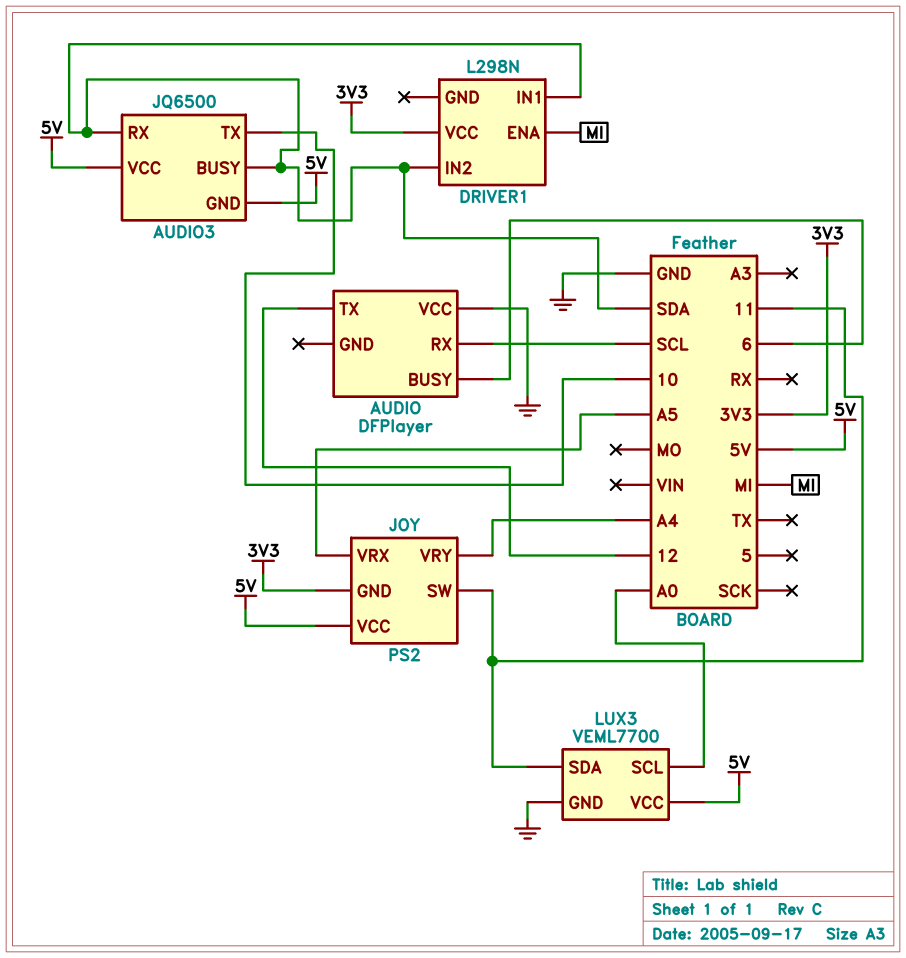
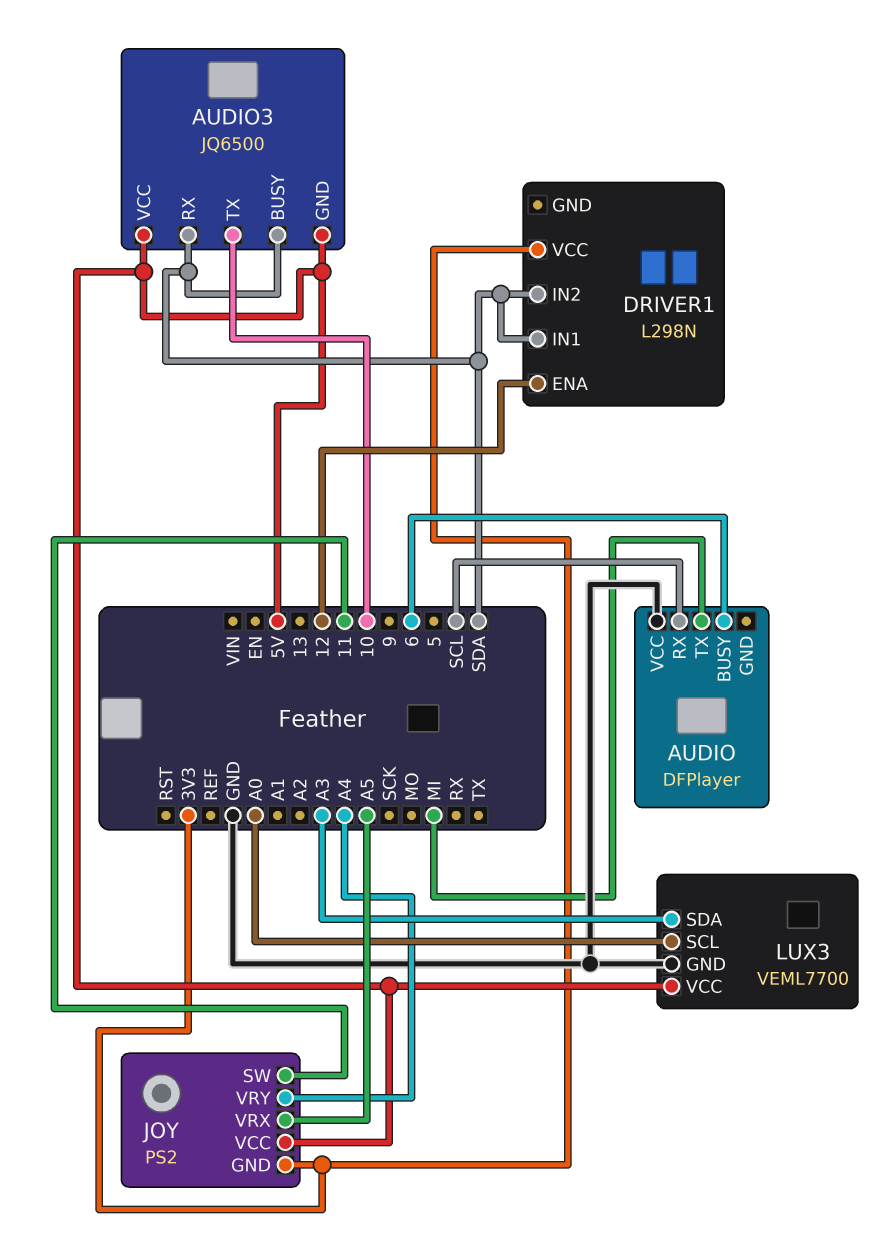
AUDIO pin TX: 12 -> MI
DRIVER1 pin ENA: MI -> 12
LUX3 pin SDA: 11 -> A3

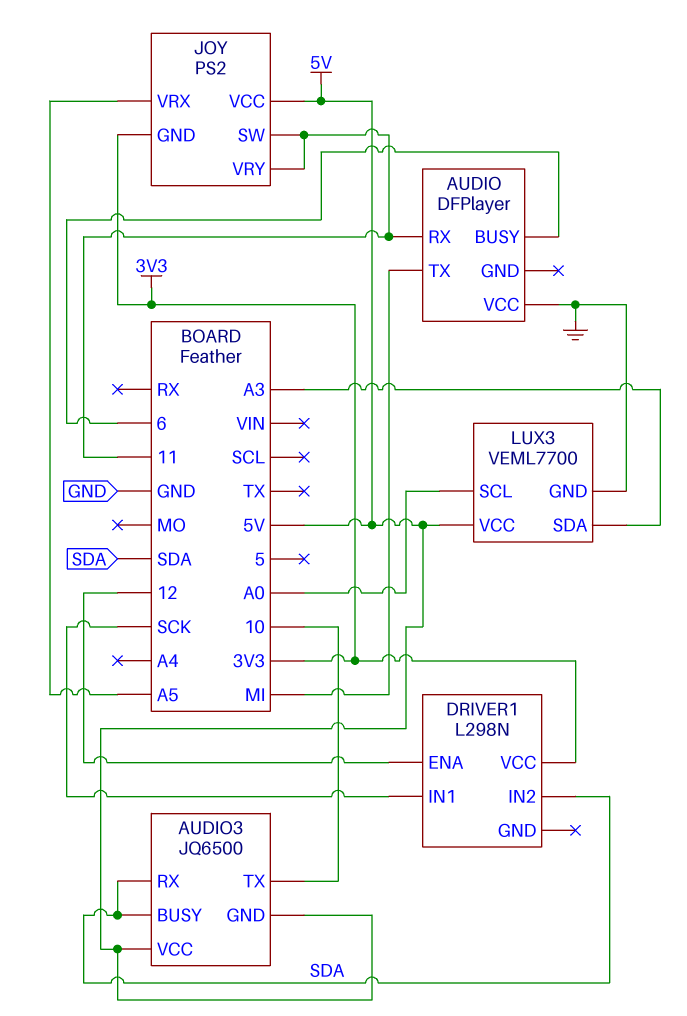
AUDIO pin RX: SCL -> 11
DRIVER1 pin IN1: SDA -> SCK
JOY pin VRY: A4 -> 11

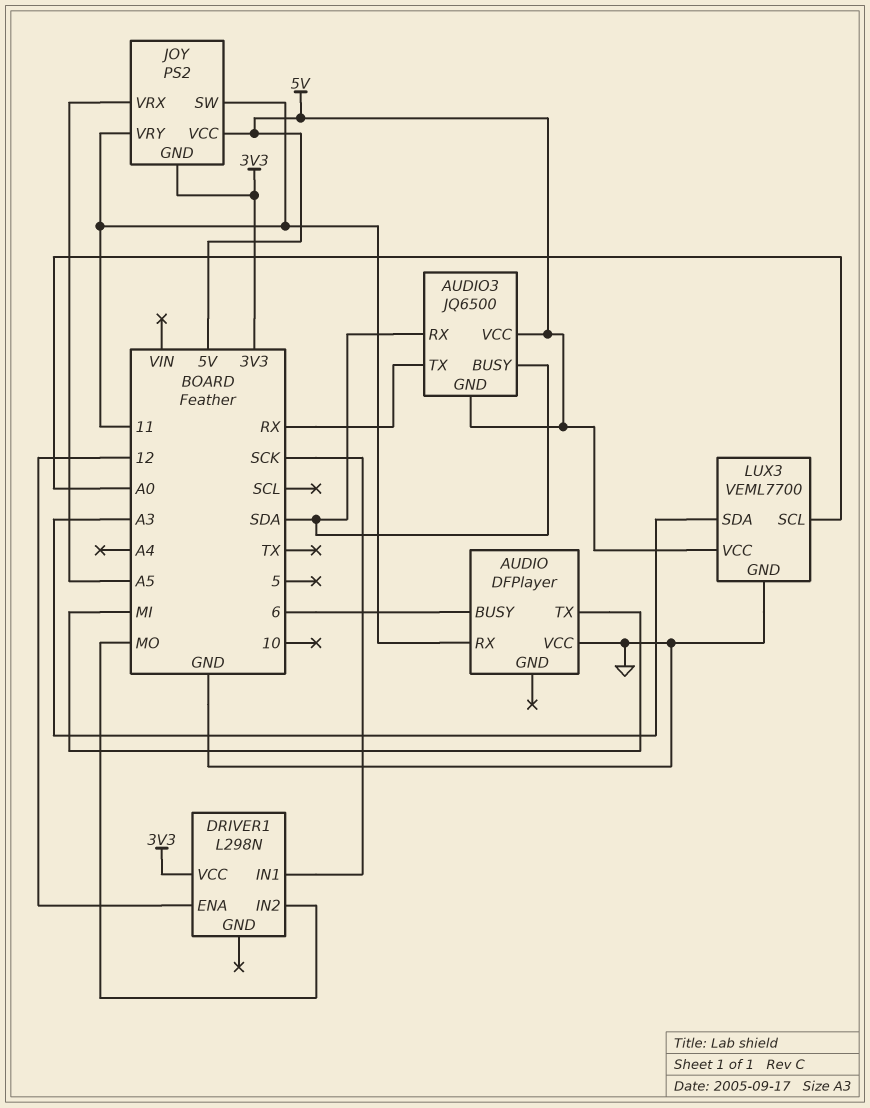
AUDIO3 pin TX: 10 -> RX
DRIVER1 pin IN2: SDA -> MO

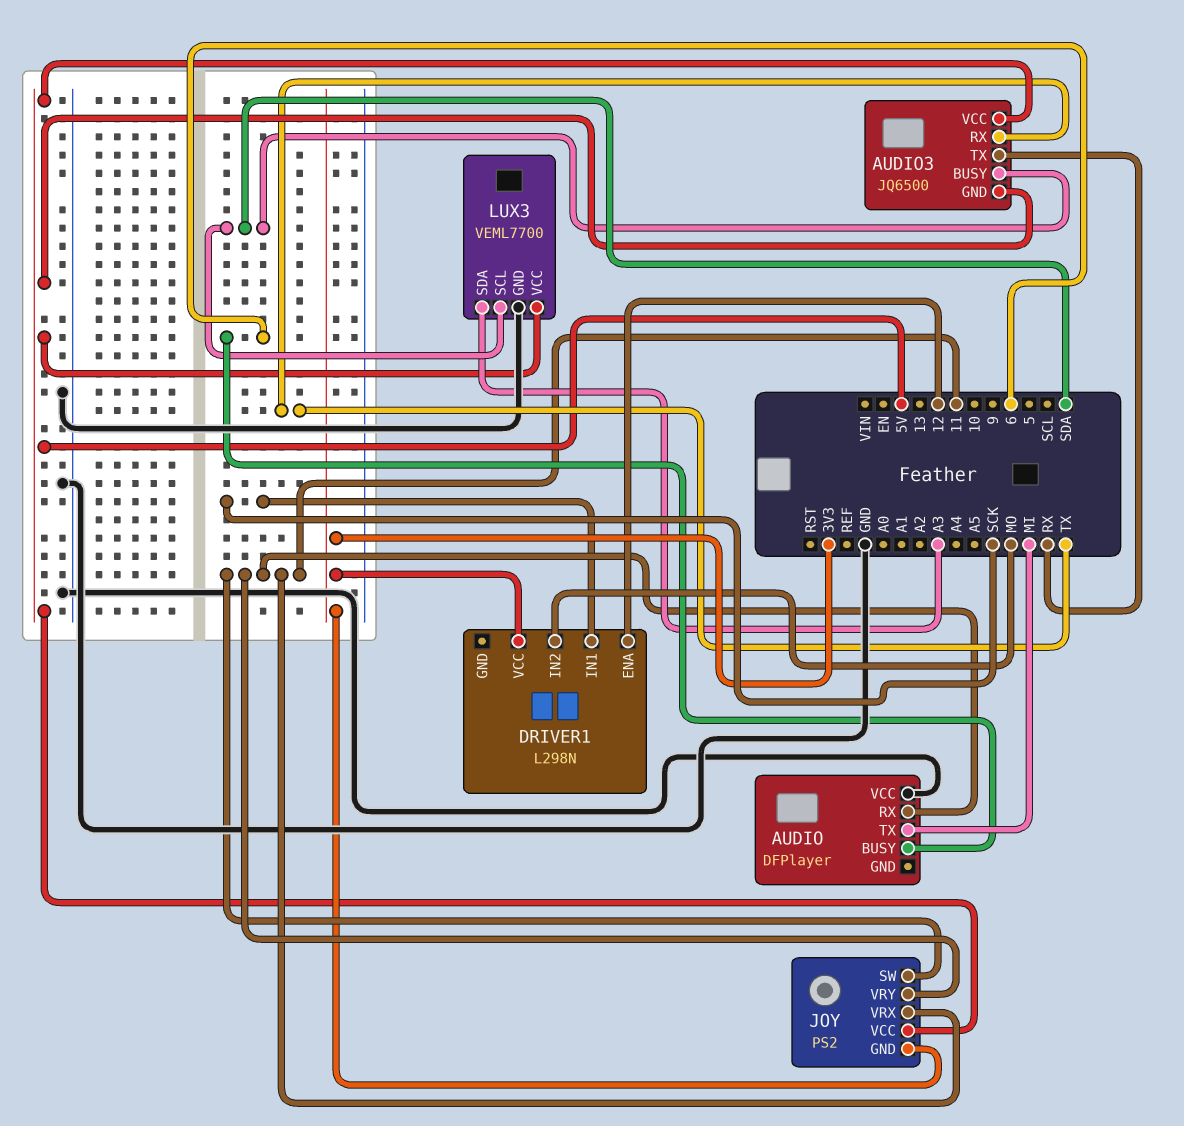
AUDIO3 pin RX: SDA -> TX
JOY pin VRX: A5 -> 11
LUX3 pin SCL: A0 -> SDA

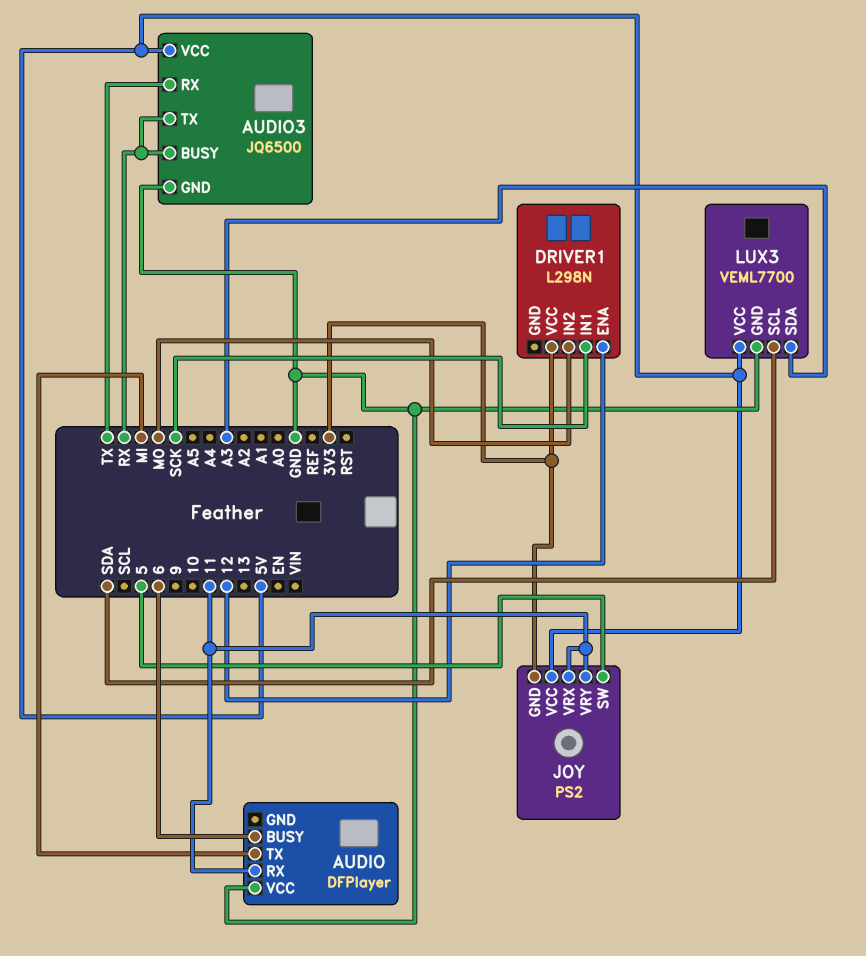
AUDIO3 pin BUSY: SDA -> RX
AUDIO3 pin GND: 5V -> GND
JOY pin SW: 11 -> 5

